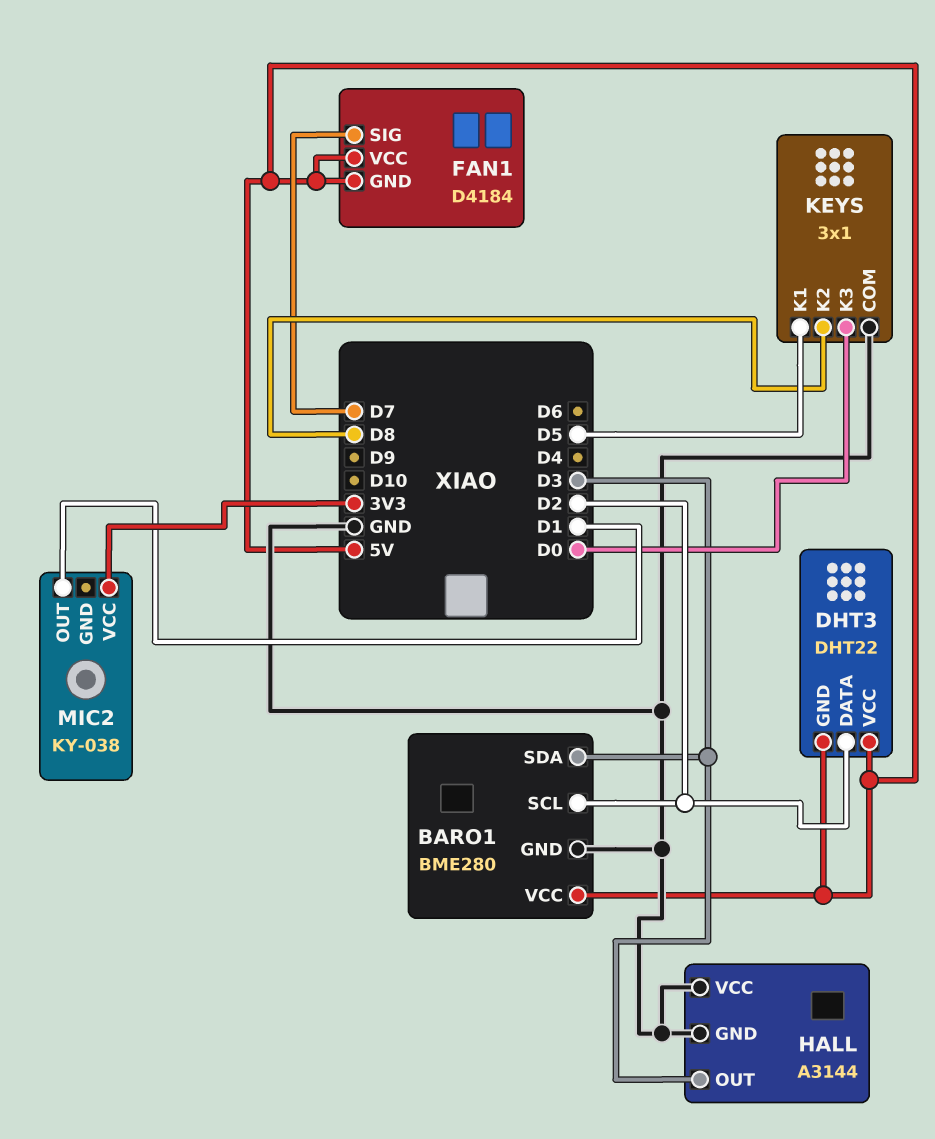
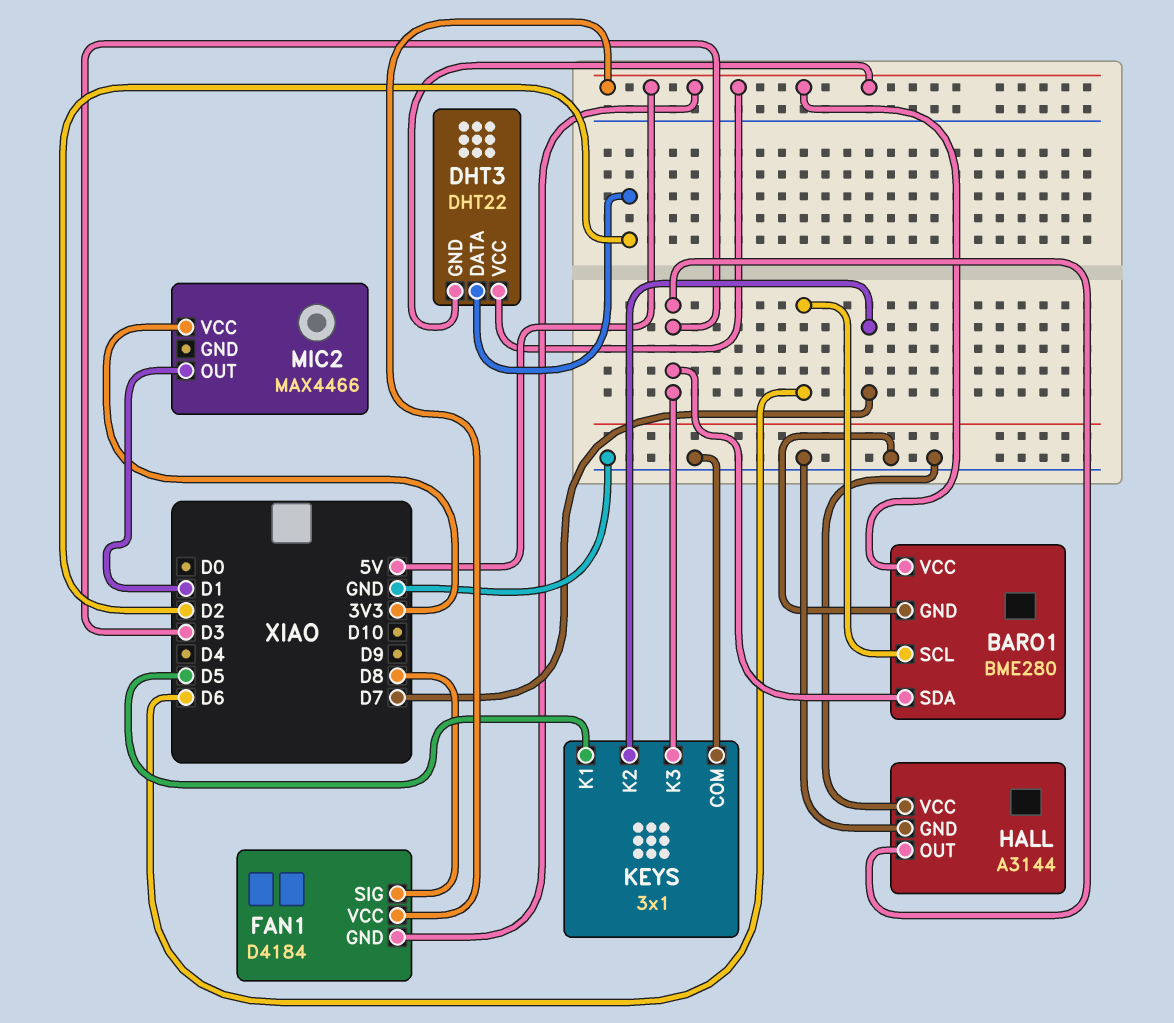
BARO1 pin SCL: D2 -> D6
FAN1 pin SIG: D7 -> D8
KEYS pin K2: D8 -> D7
KEYS pin K3: D0 -> D3
MIC2: KY-038 -> MAX4466

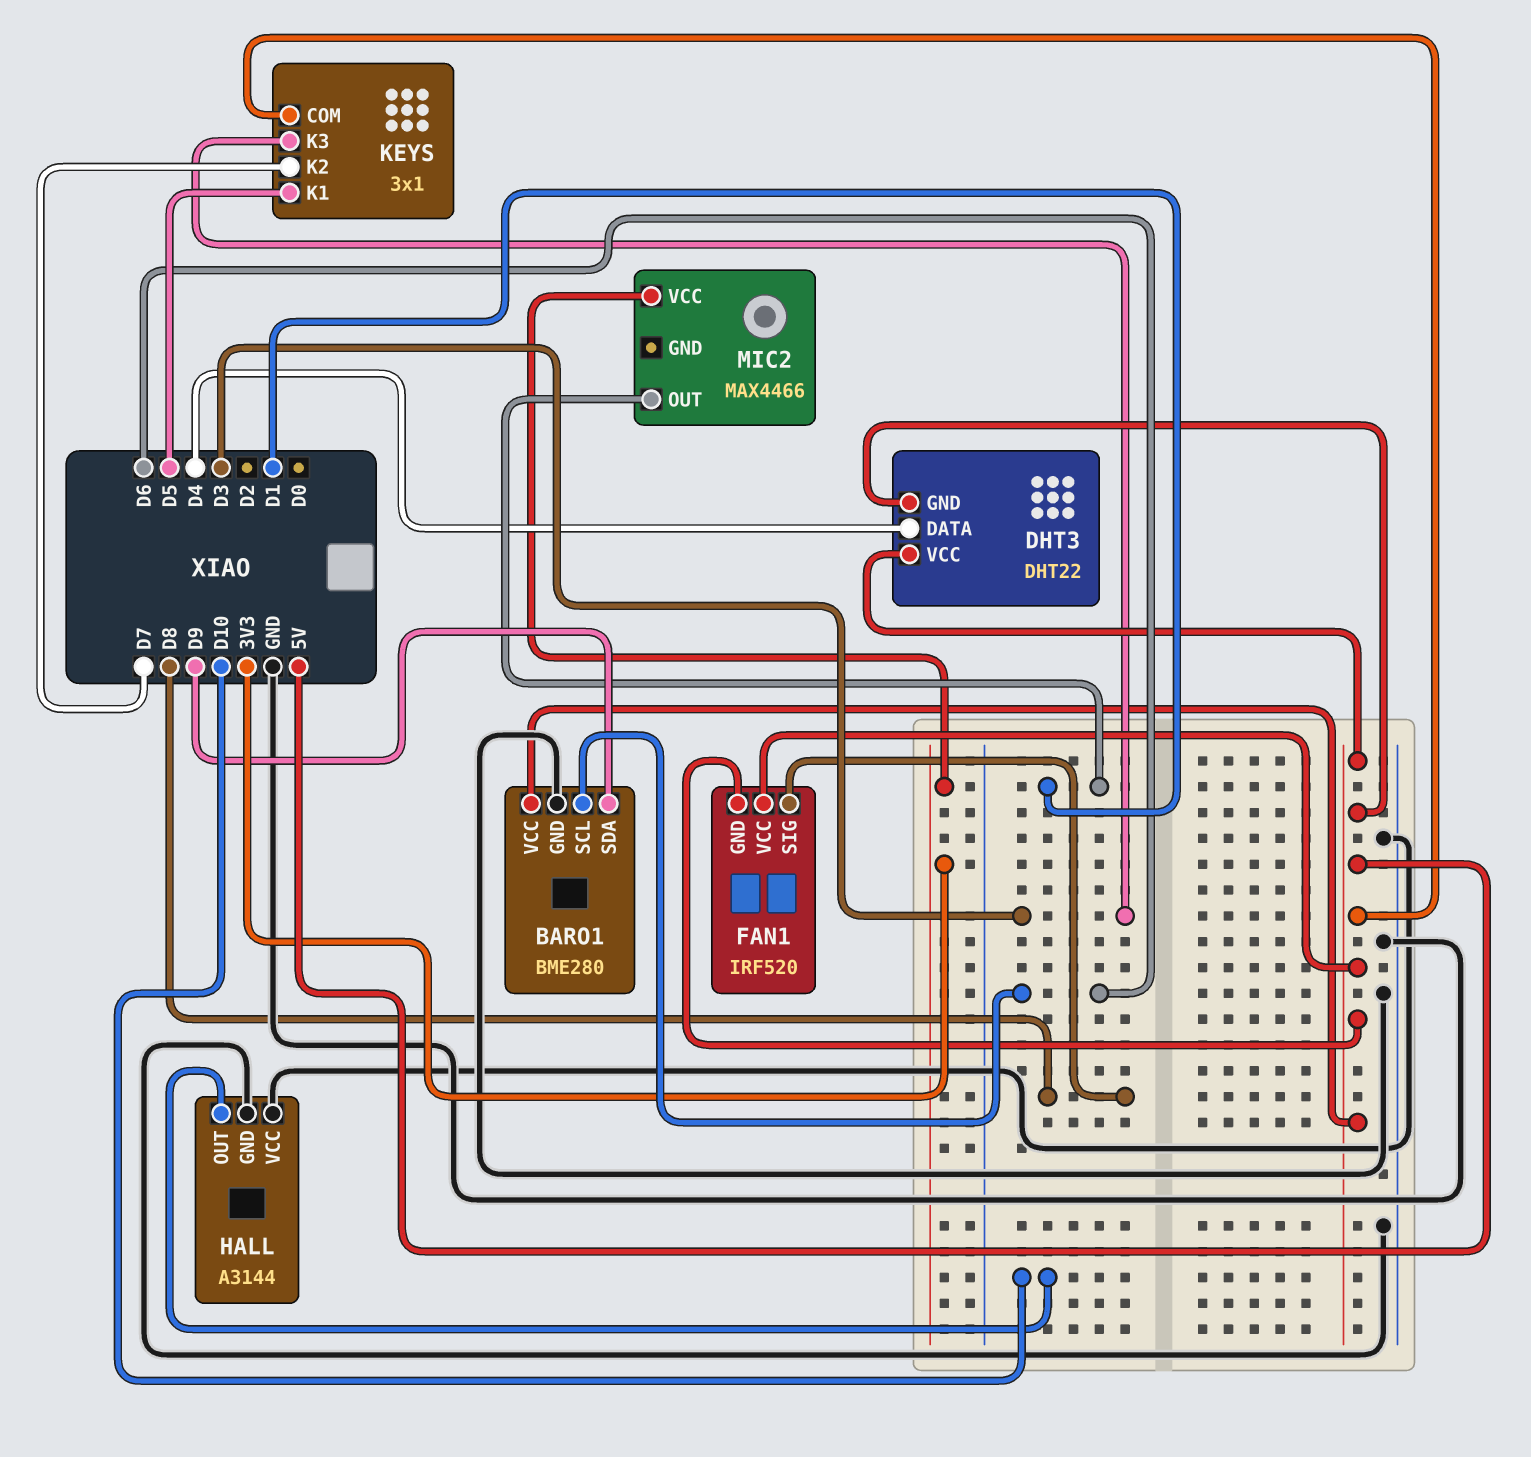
BARO1 pin SDA: D3 -> D9
DHT3 pin DATA: D2 -> D4
FAN1: D4184 -> IRF520
HALL pin OUT: D3 -> D10
KEYS pin COM: GND -> 5V

